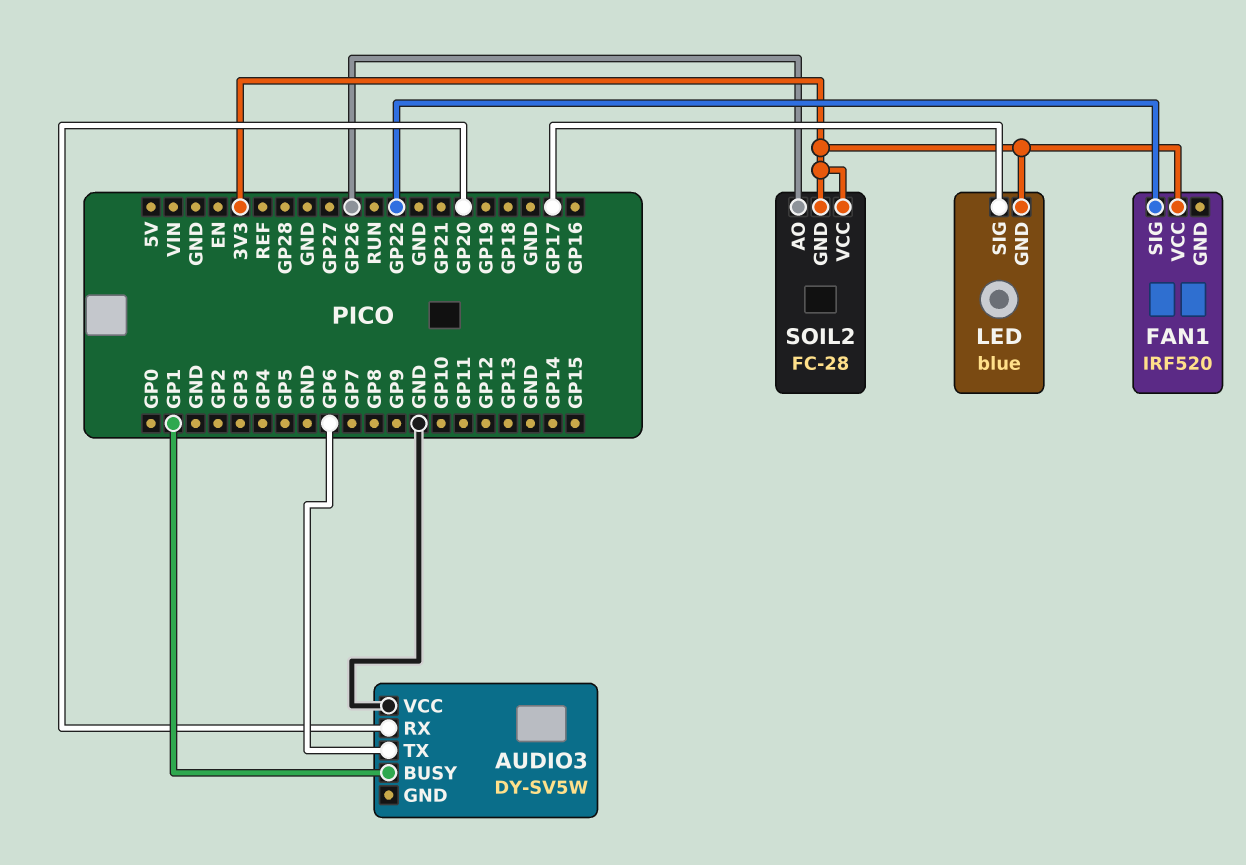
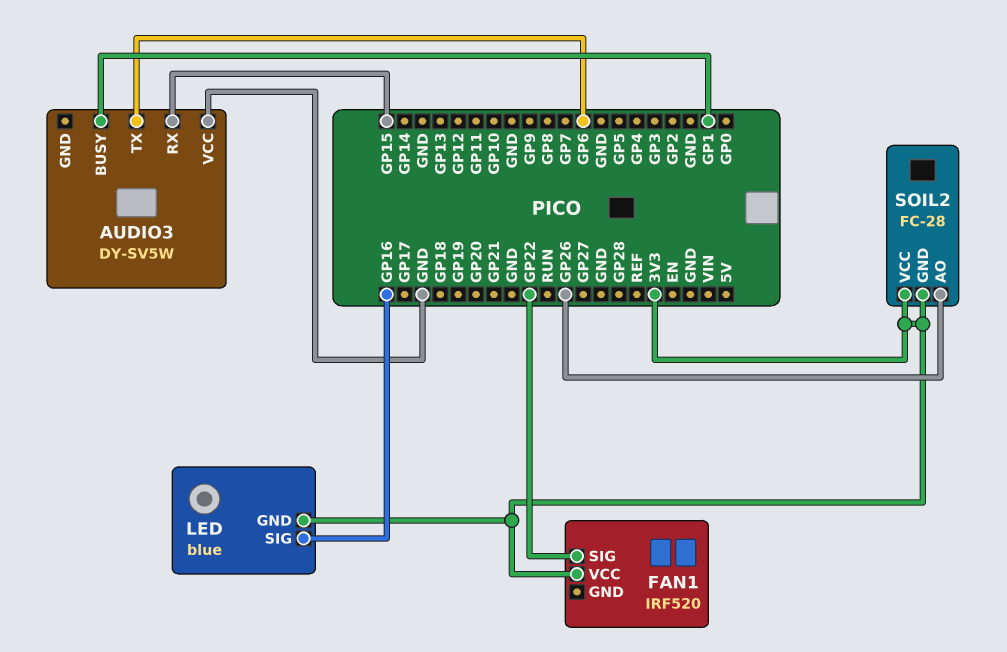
AUDIO3 pin RX: GP20 -> GP15
LED pin SIG: GP17 -> GP16

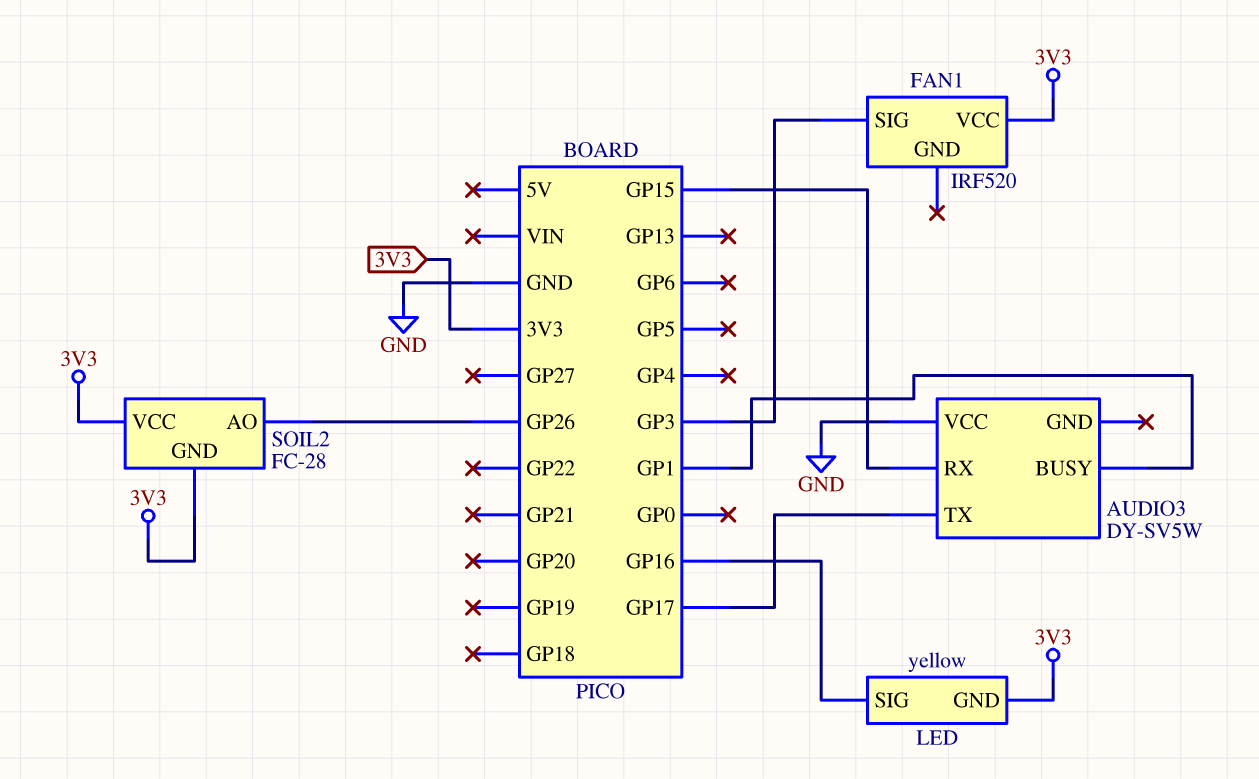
AUDIO3 pin TX: GP6 -> GP17
FAN1 pin SIG: GP22 -> GP3
LED: blue -> yellow

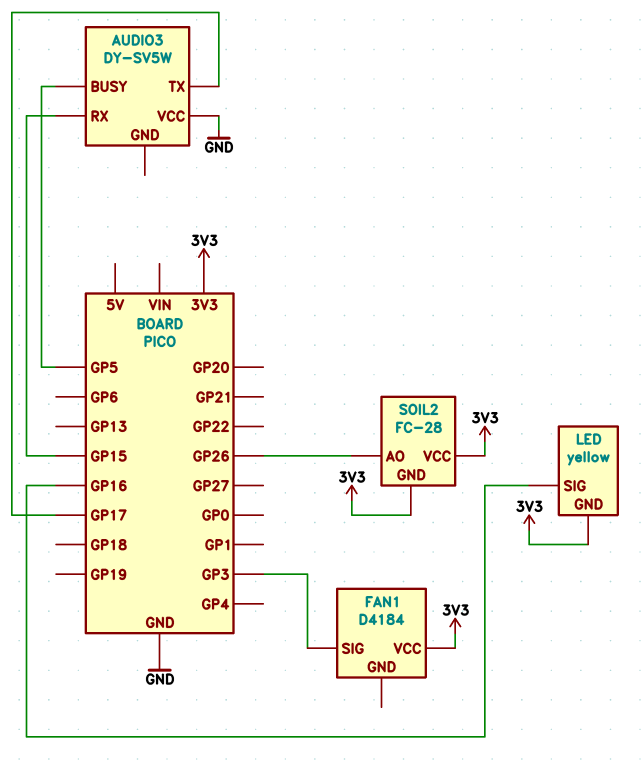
AUDIO3 pin BUSY: GP1 -> GP5
FAN1: IRF520 -> D4184

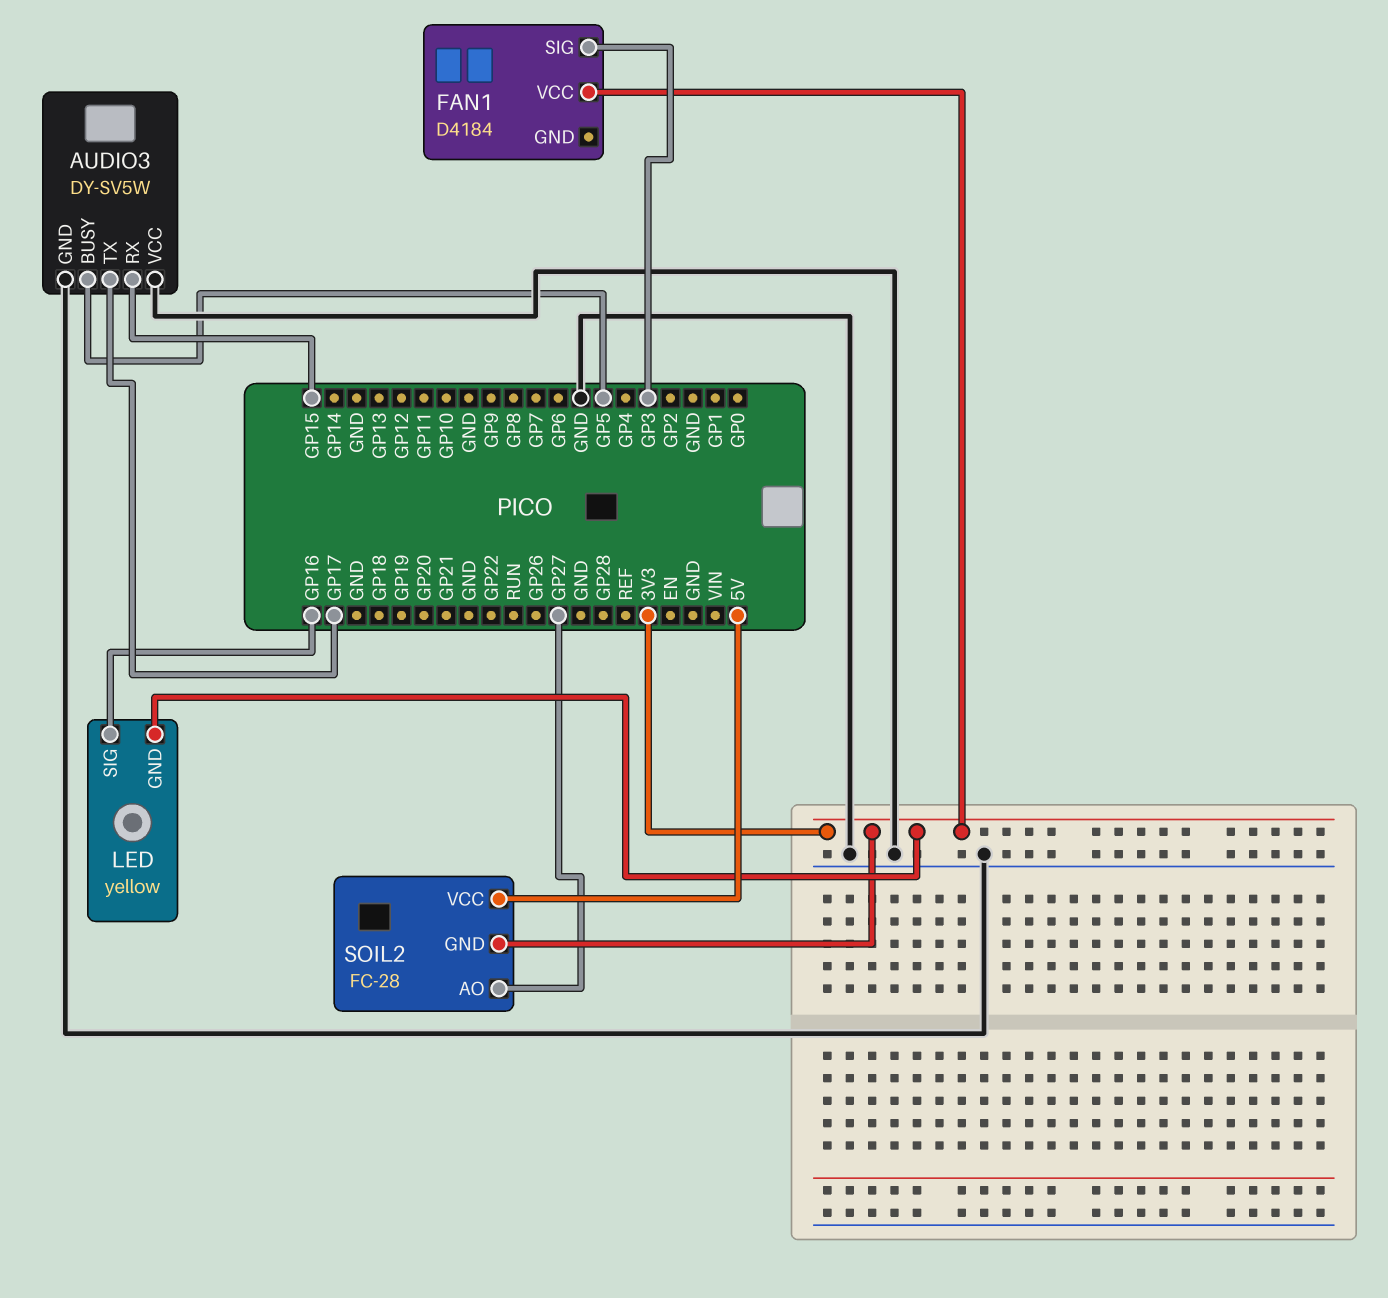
AUDIO3 pin GND: none -> GND
SOIL2 pin AO: GP26 -> GP27
SOIL2 pin VCC: 3V3 -> 5V

